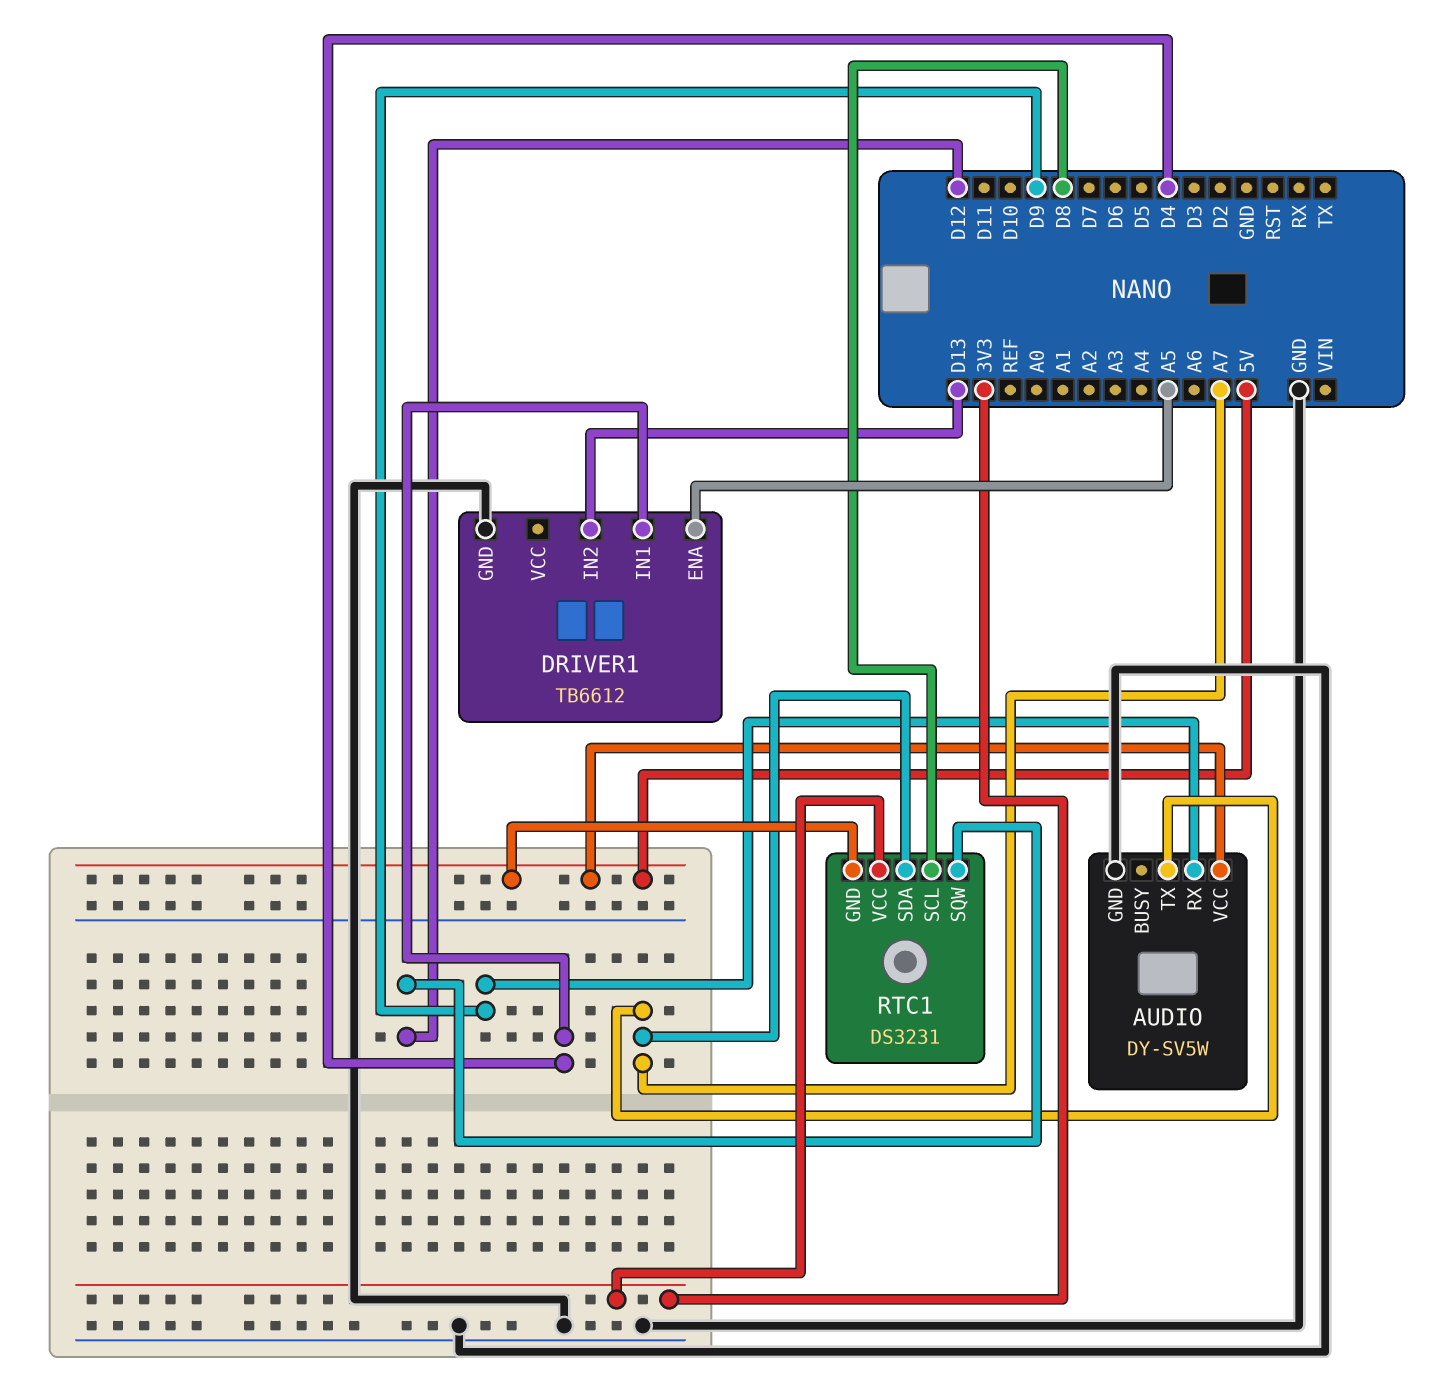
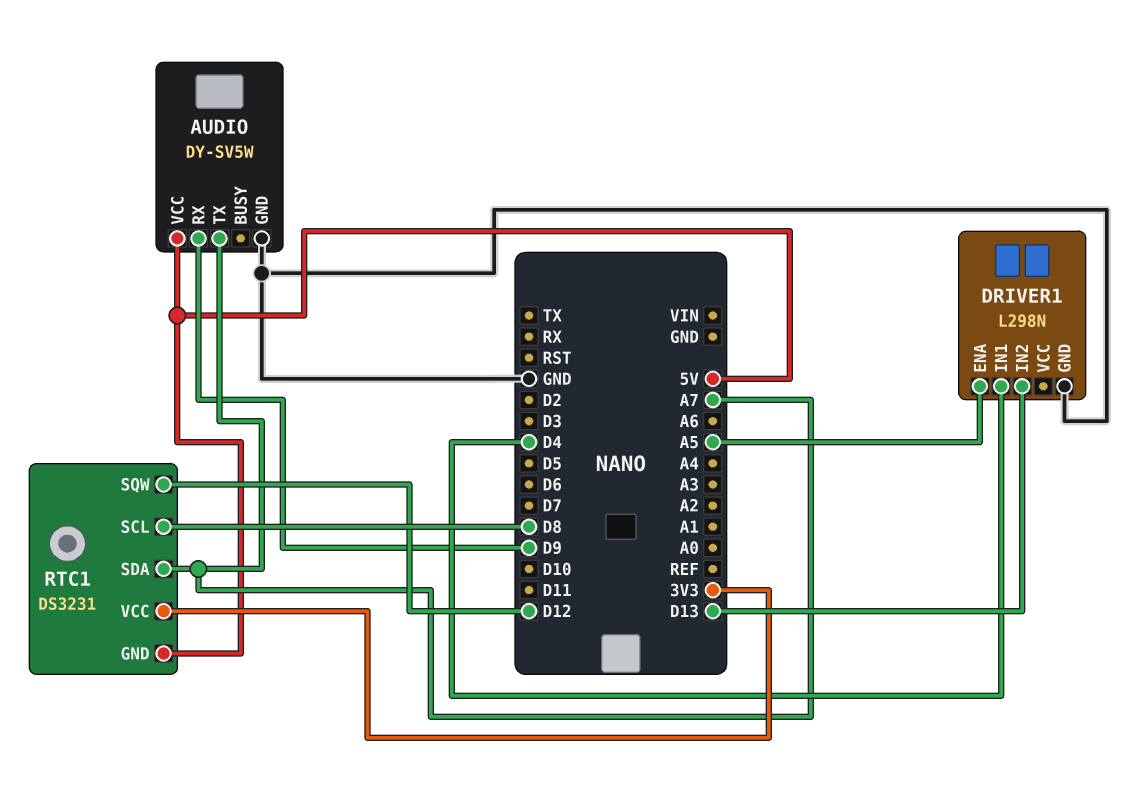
DRIVER1: TB6612 -> L298N

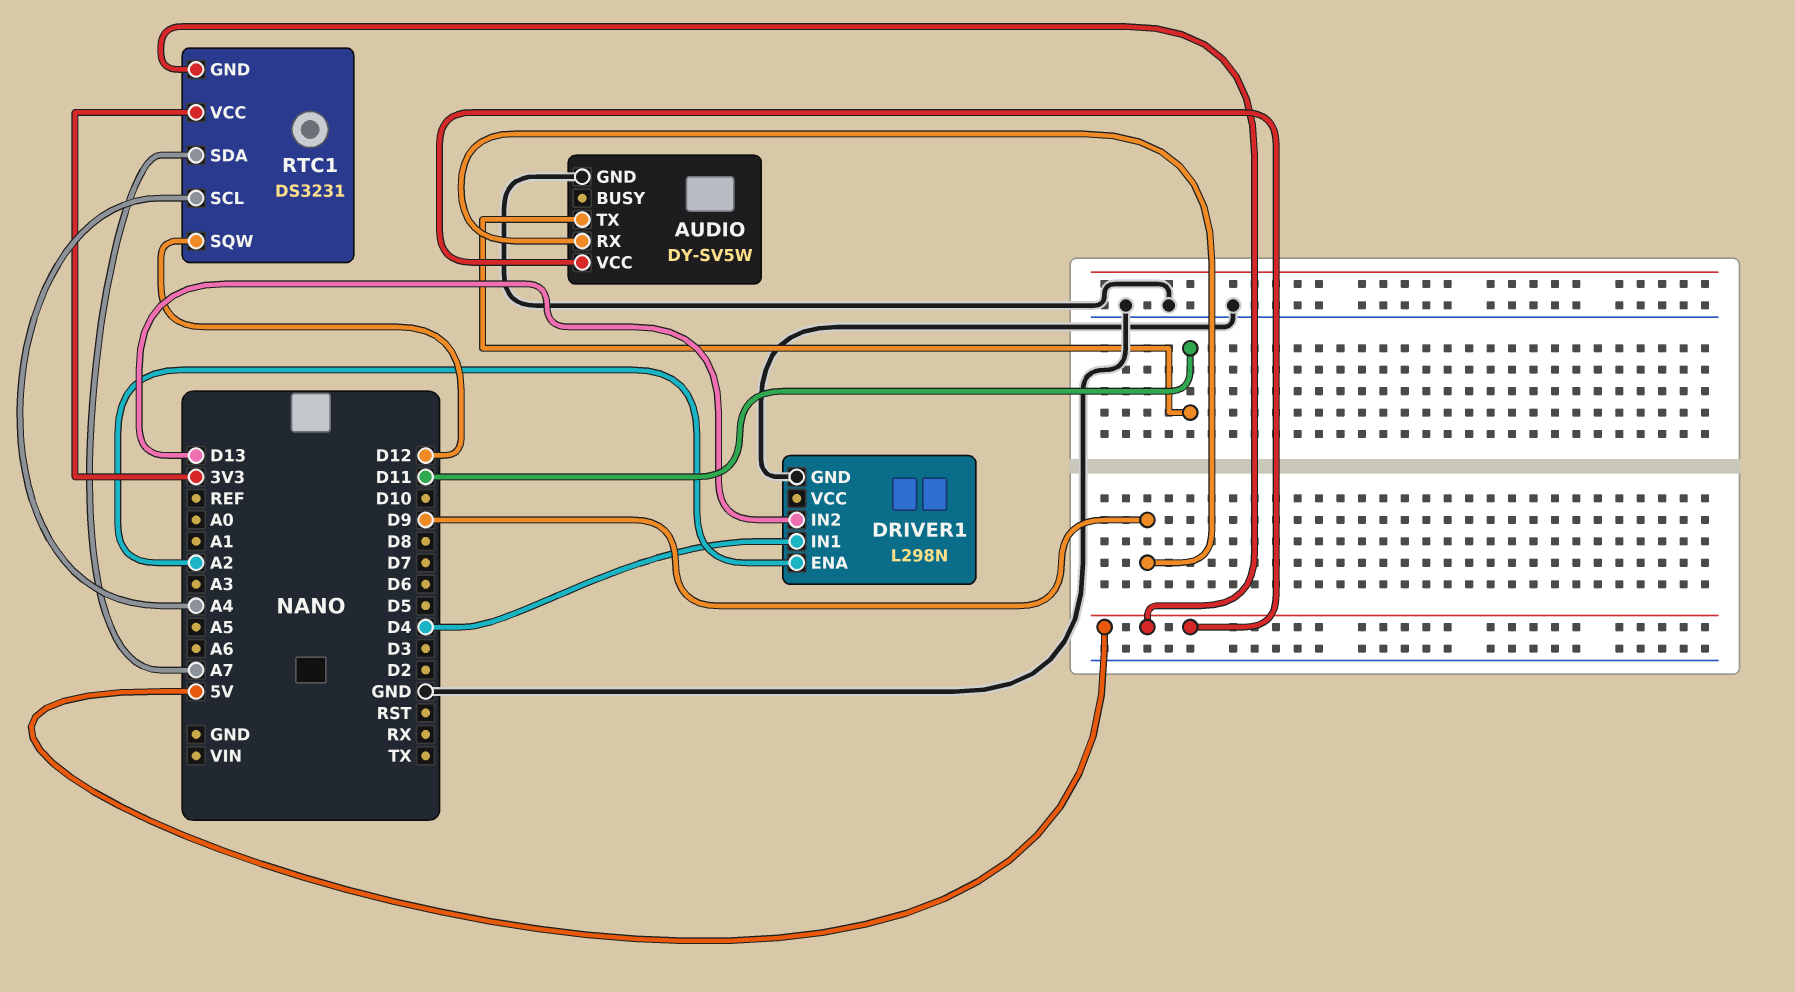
AUDIO pin TX: A7 -> D11
DRIVER1 pin ENA: A5 -> A2
RTC1 pin SCL: D8 -> A4

